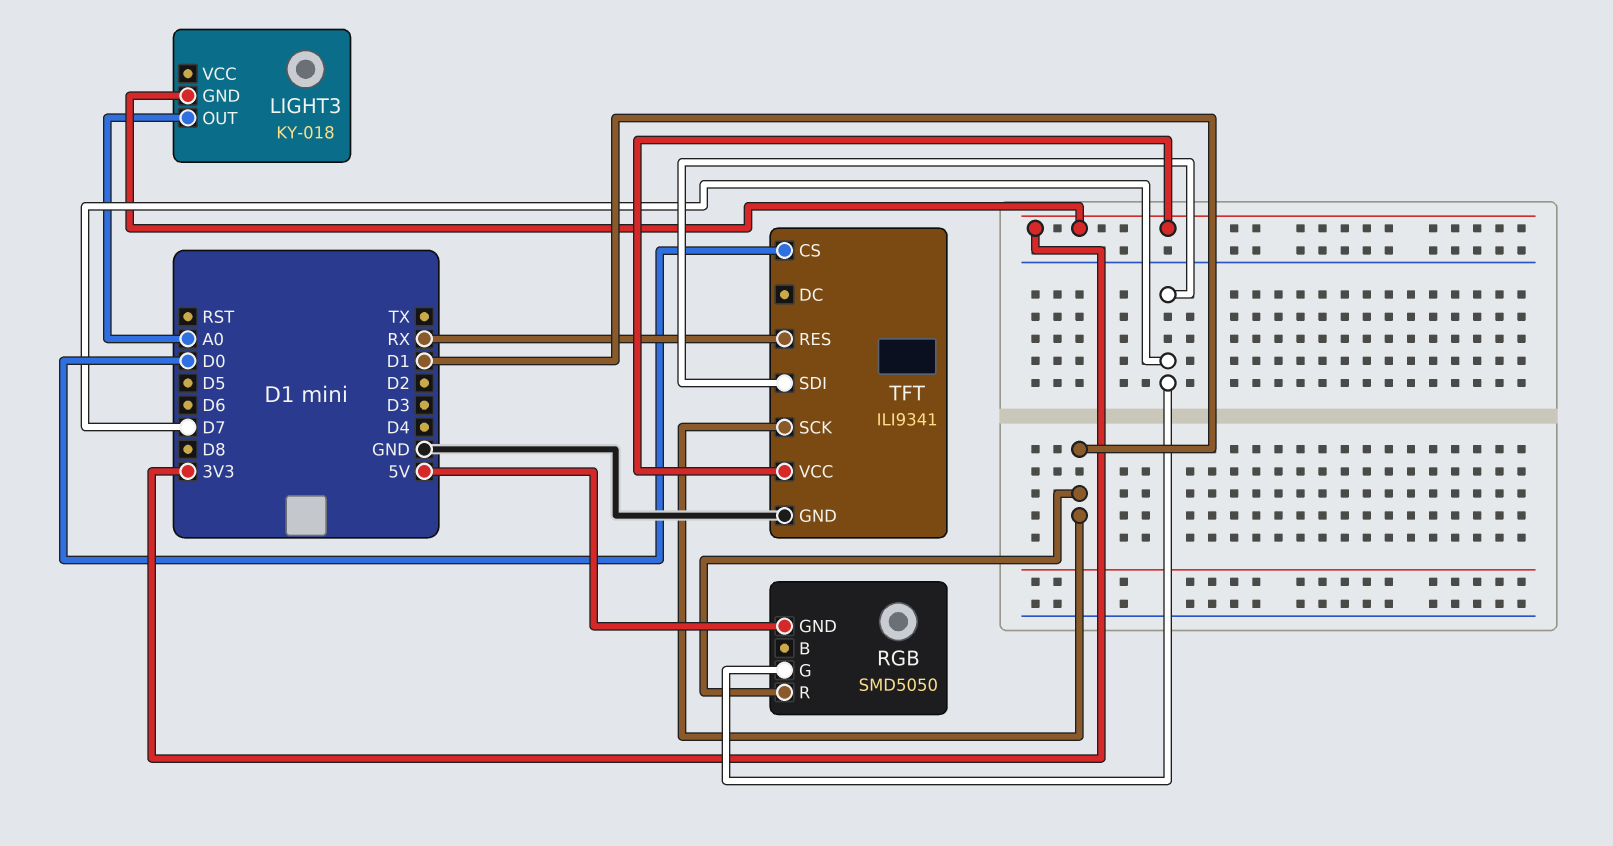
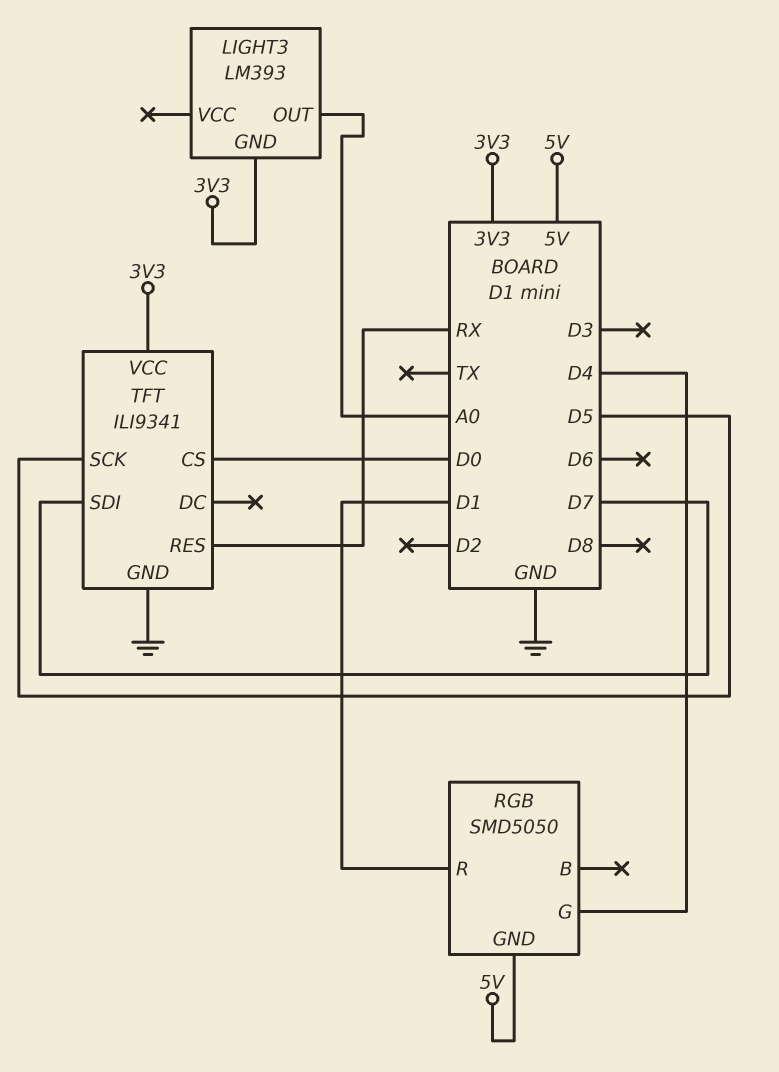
LIGHT3: KY-018 -> LM393
RGB pin G: D7 -> D4
TFT pin SCK: D1 -> D5

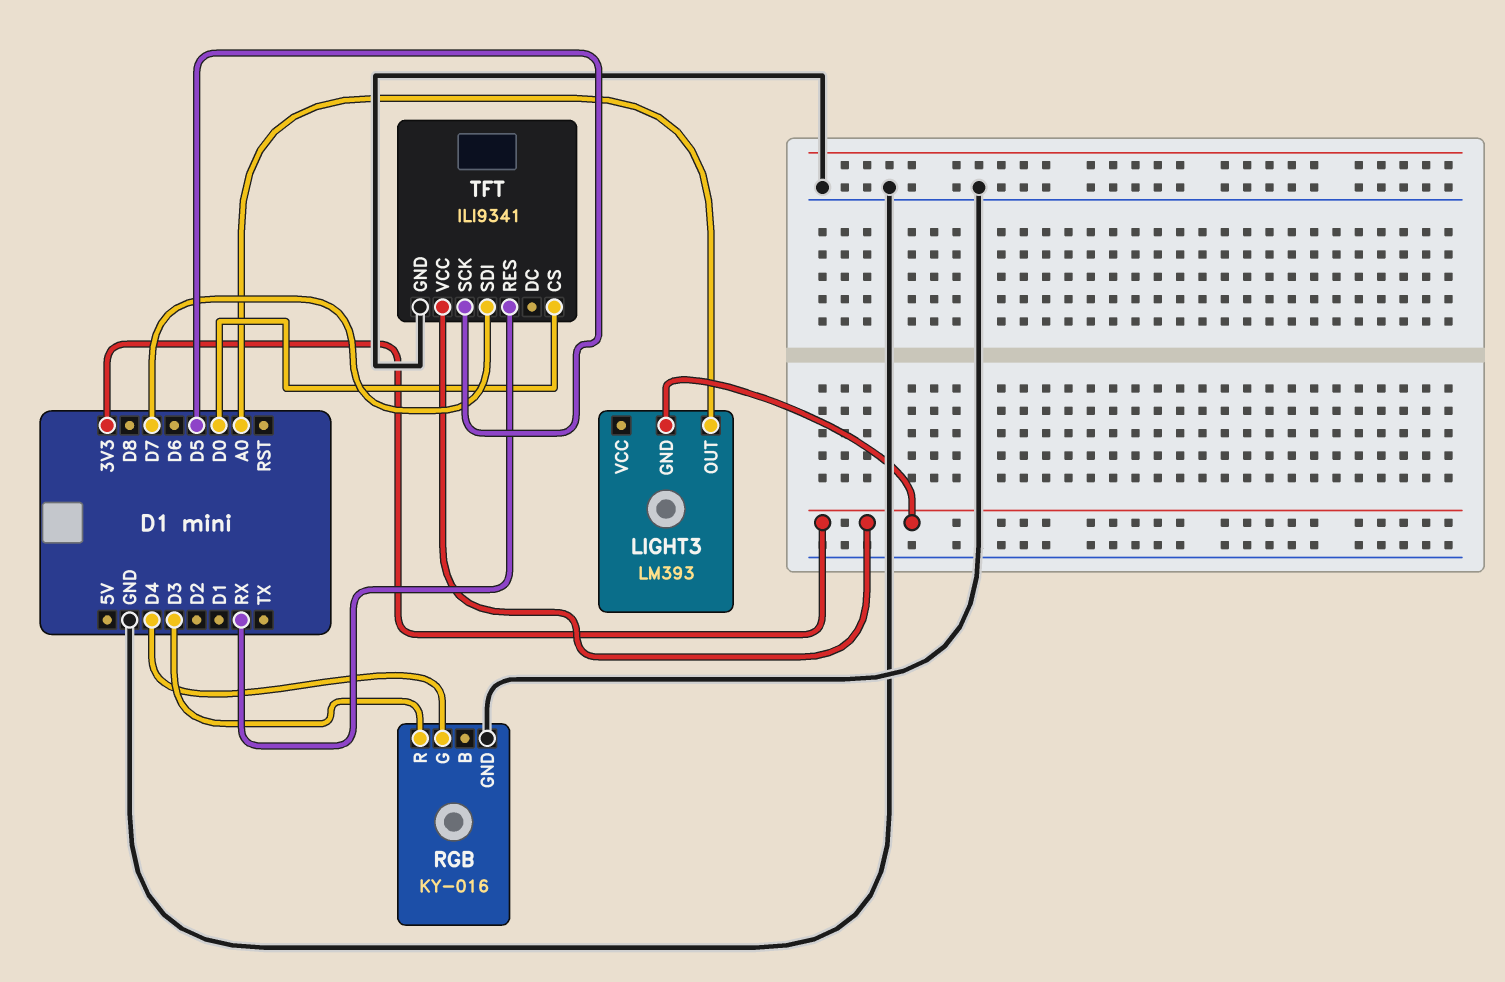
RGB: SMD5050 -> KY-016
RGB pin GND: 5V -> GND
RGB pin R: D1 -> D3

